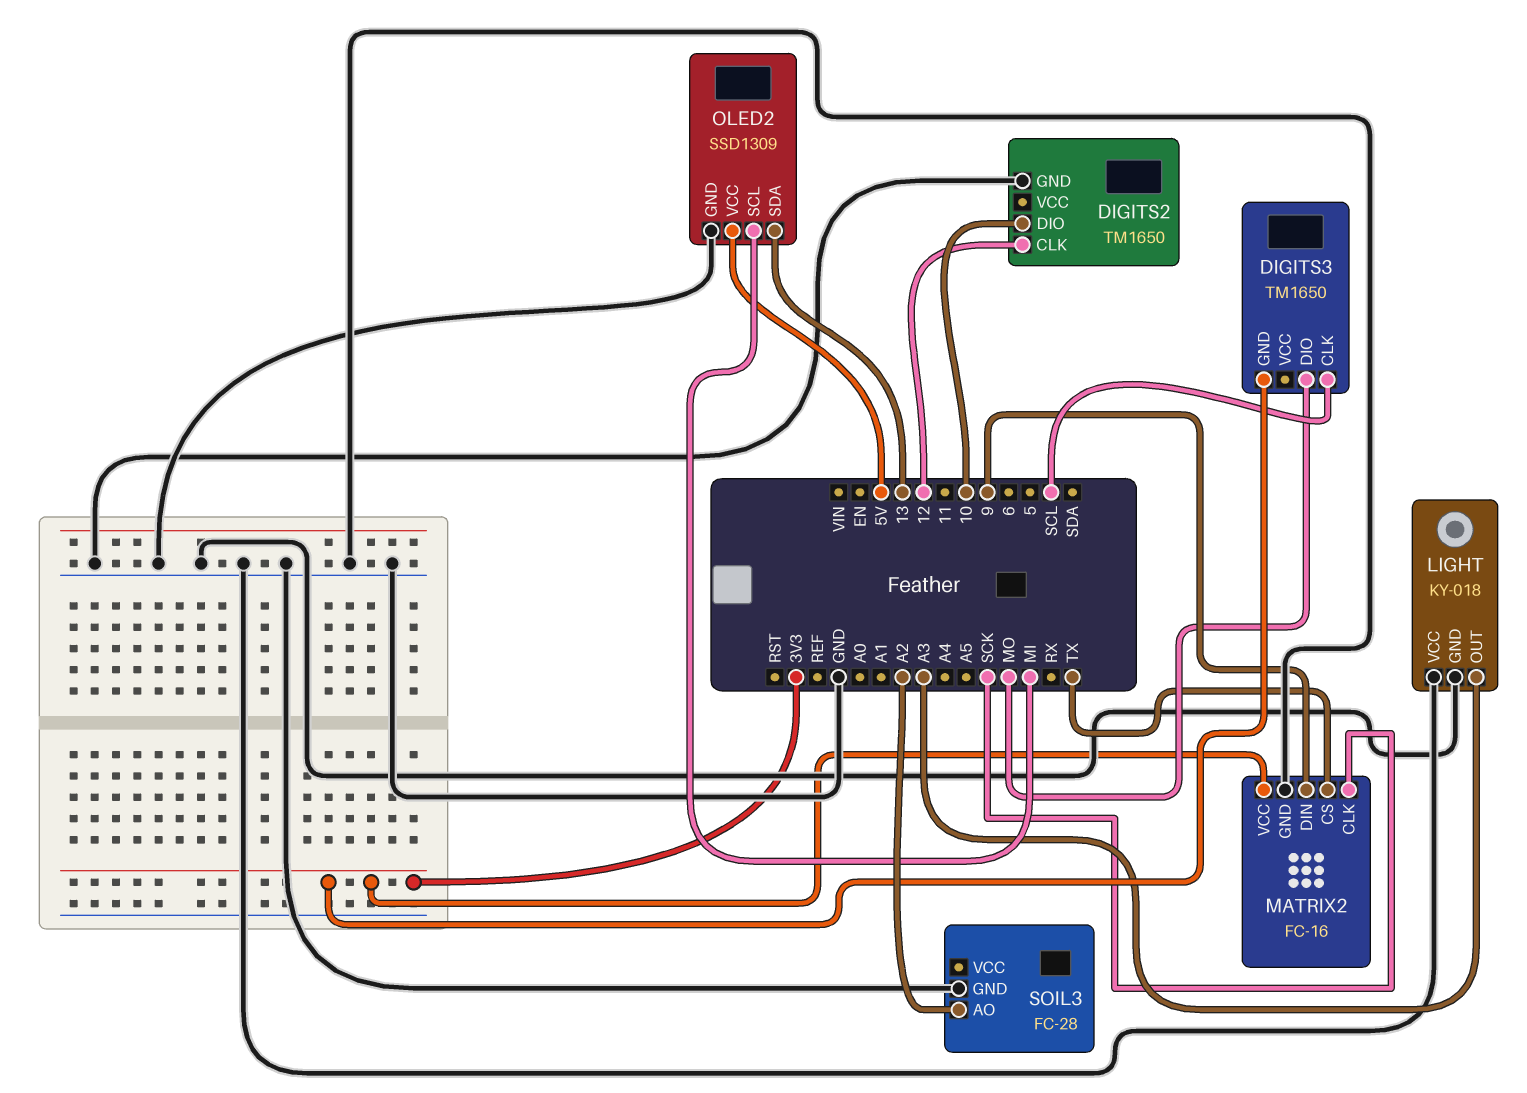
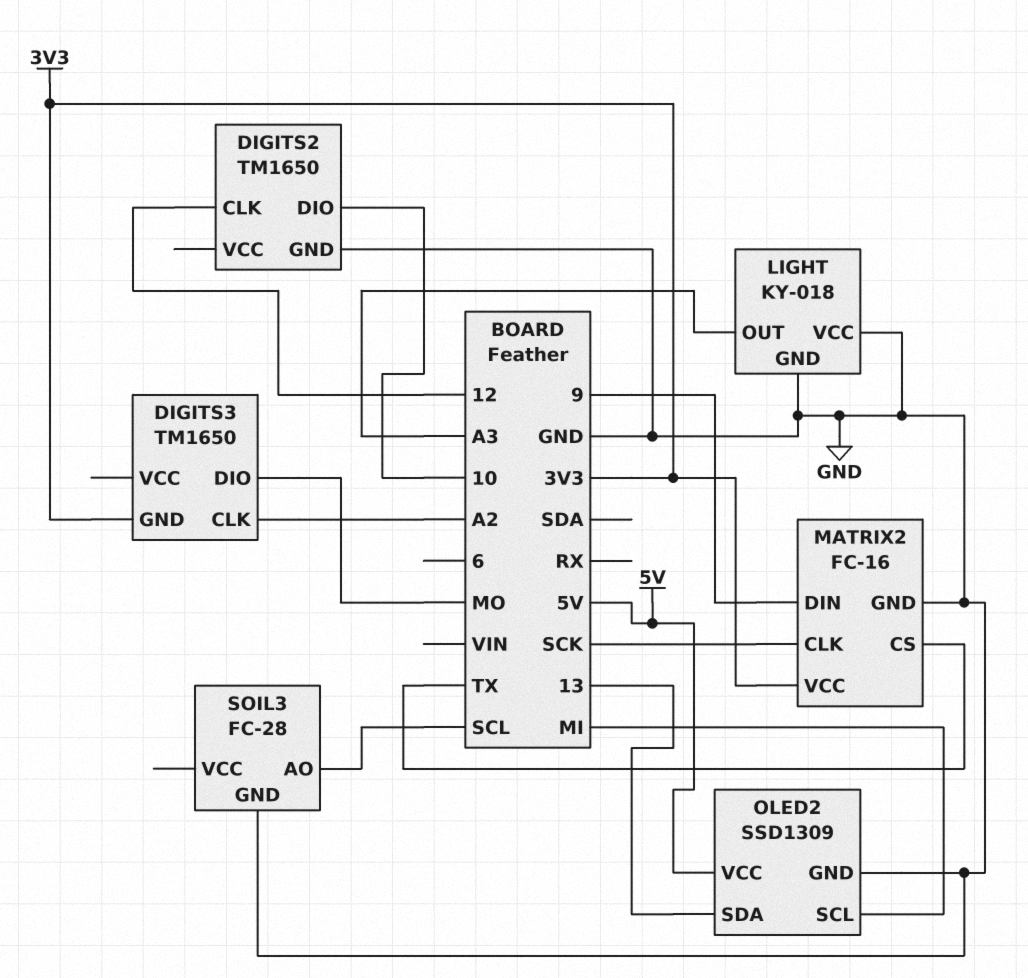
DIGITS3 pin CLK: SCL -> A2
SOIL3 pin AO: A2 -> SCL

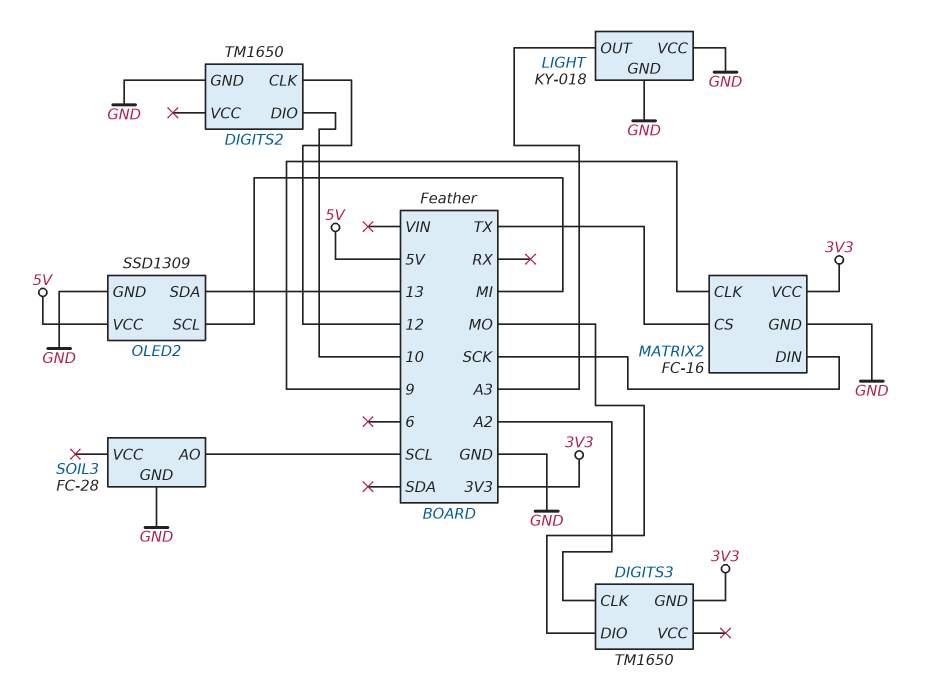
MATRIX2 pin CLK: SCK -> 9
MATRIX2 pin DIN: 9 -> SCK

